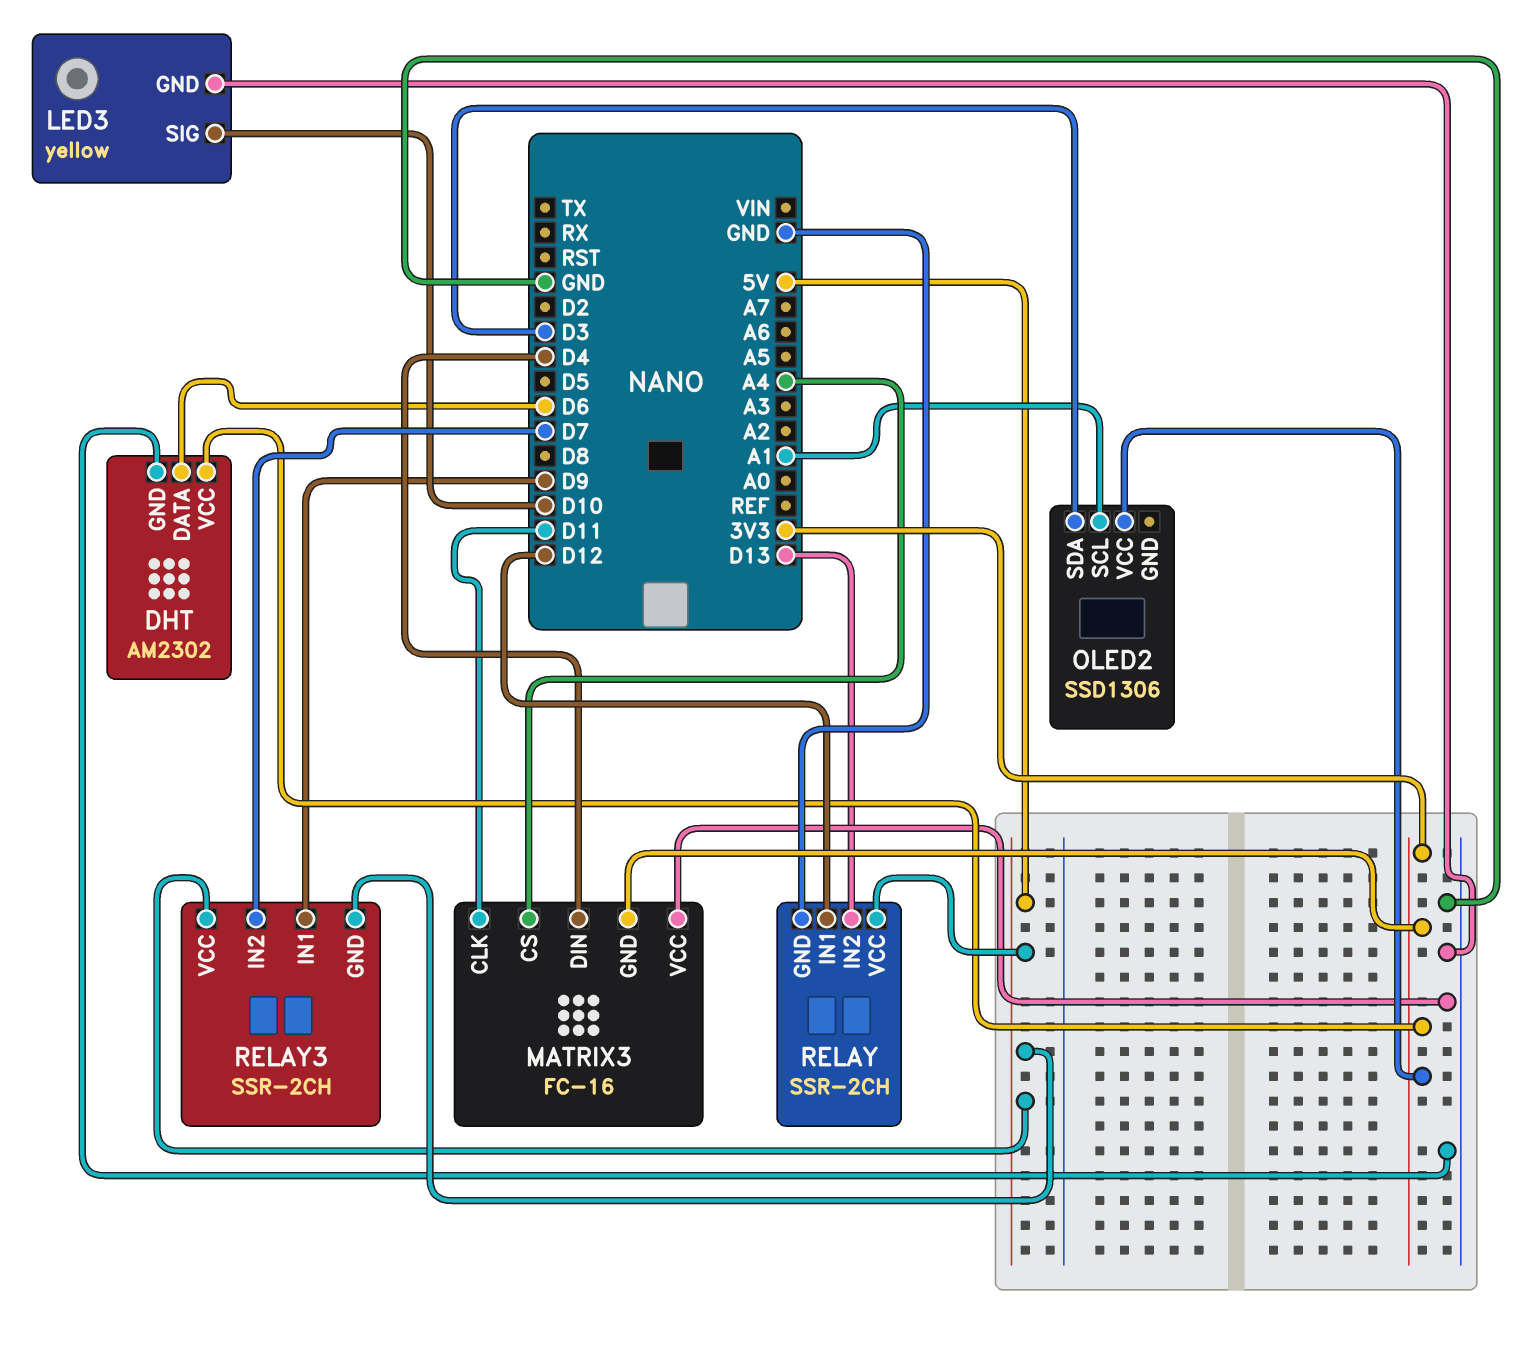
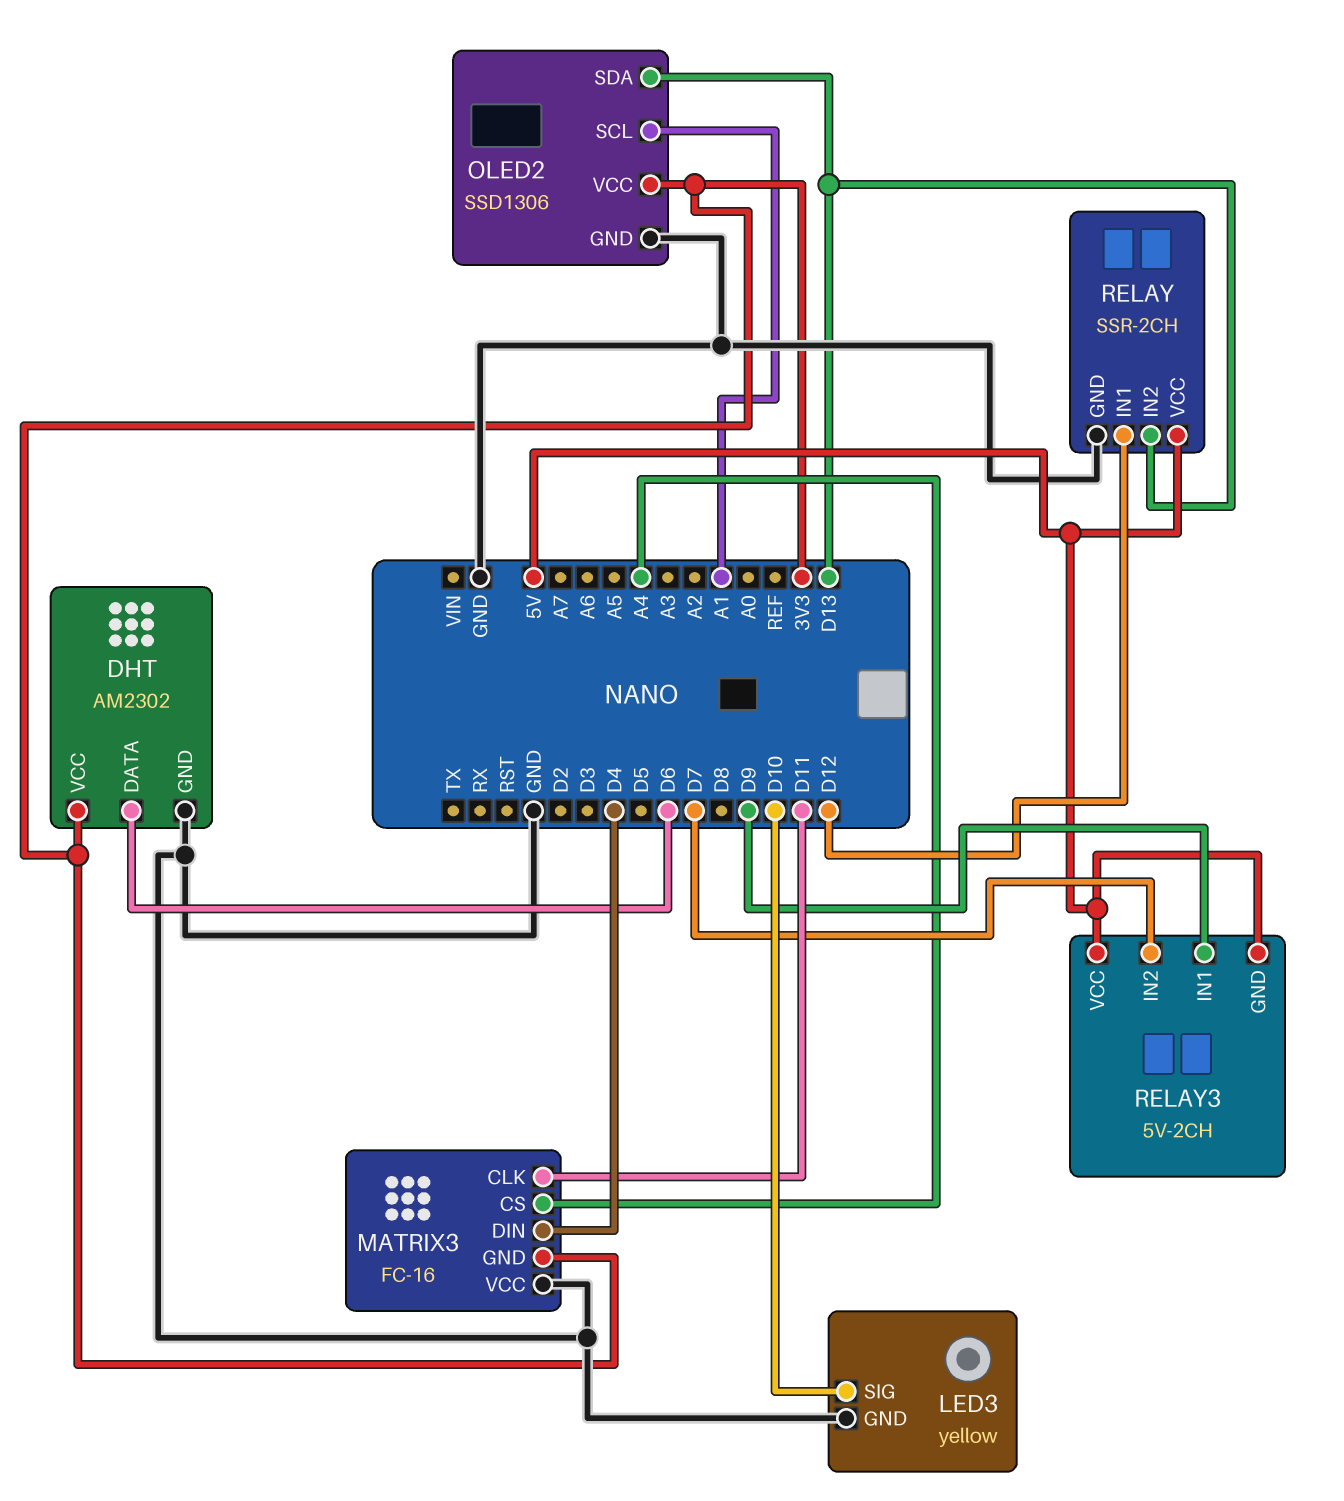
OLED2 pin GND: none -> GND
OLED2 pin SDA: D3 -> D13
RELAY3: SSR-2CH -> 5V-2CH

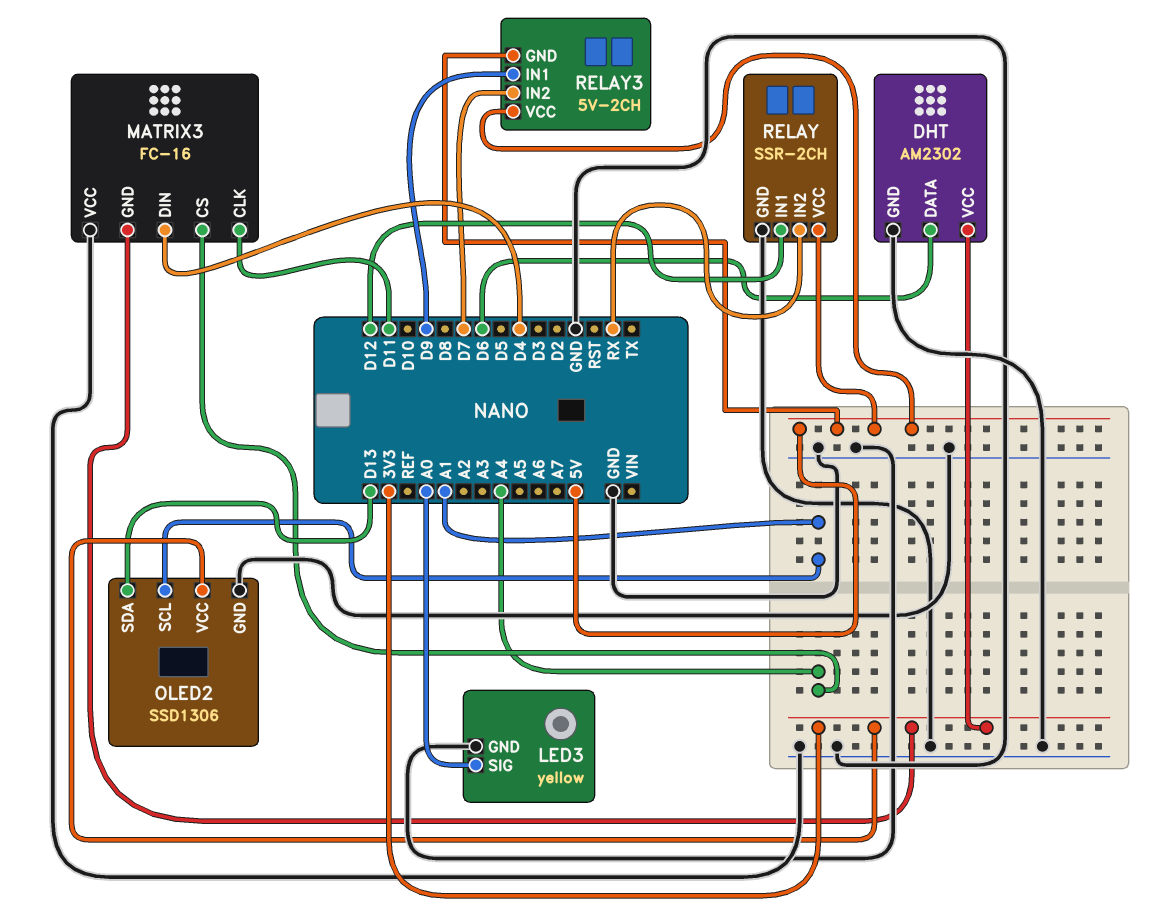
LED3 pin SIG: D10 -> A0
RELAY pin IN2: D13 -> RX

